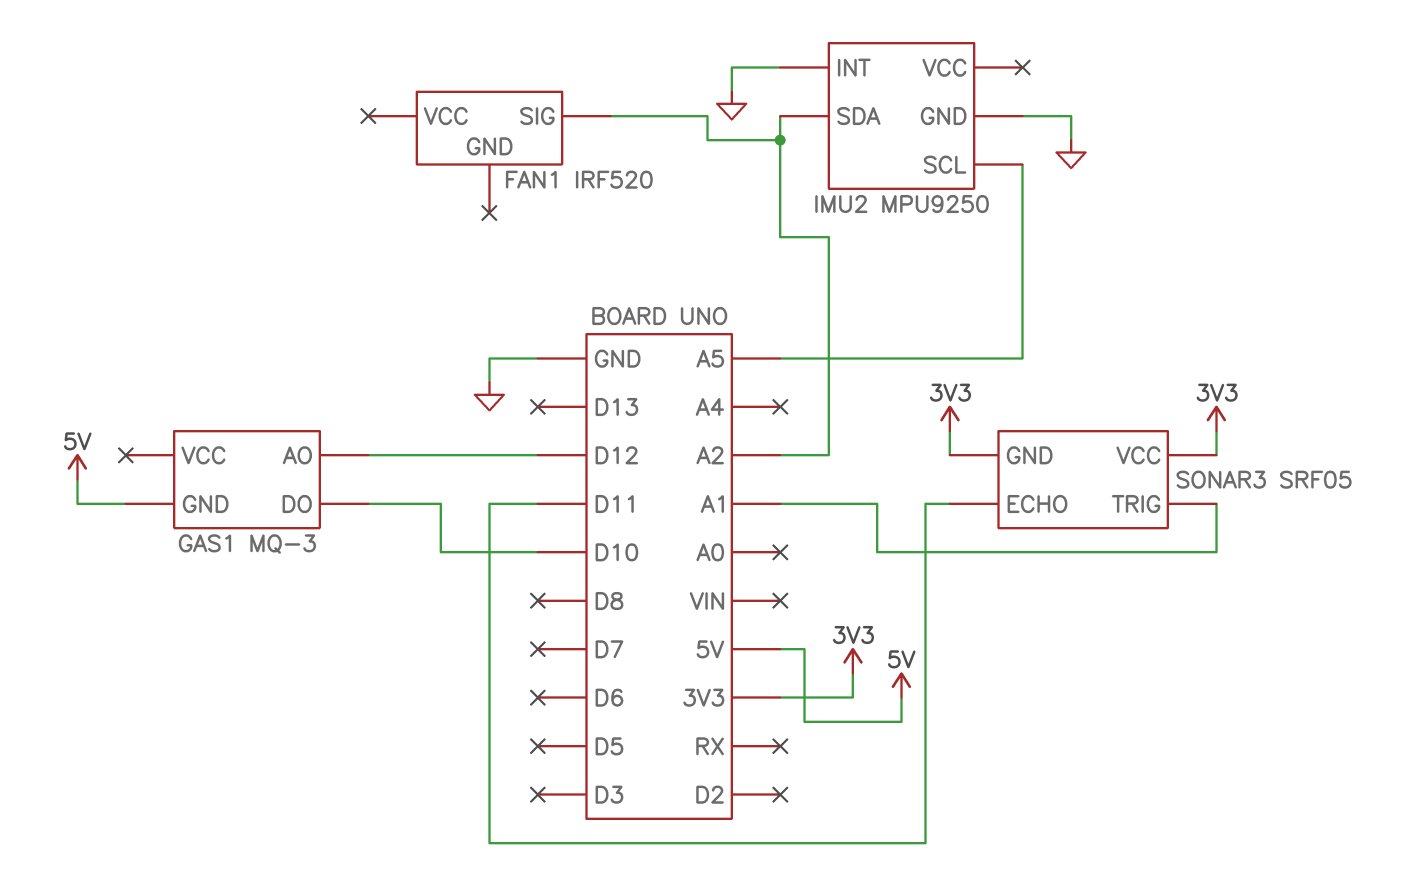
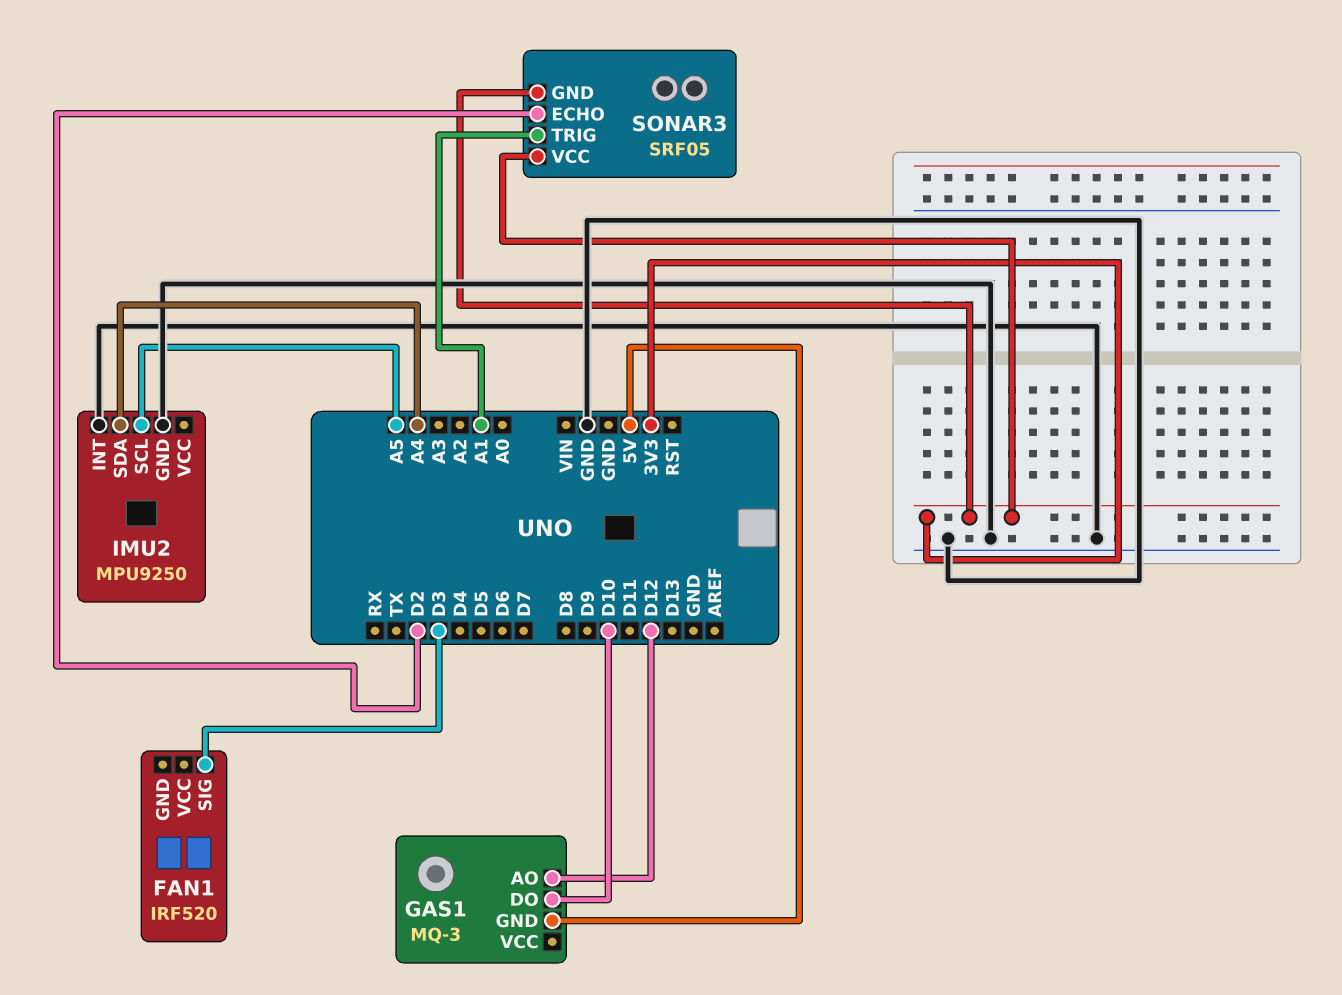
FAN1 pin SIG: A2 -> D3
IMU2 pin SDA: A2 -> A4
SONAR3 pin ECHO: D11 -> D2

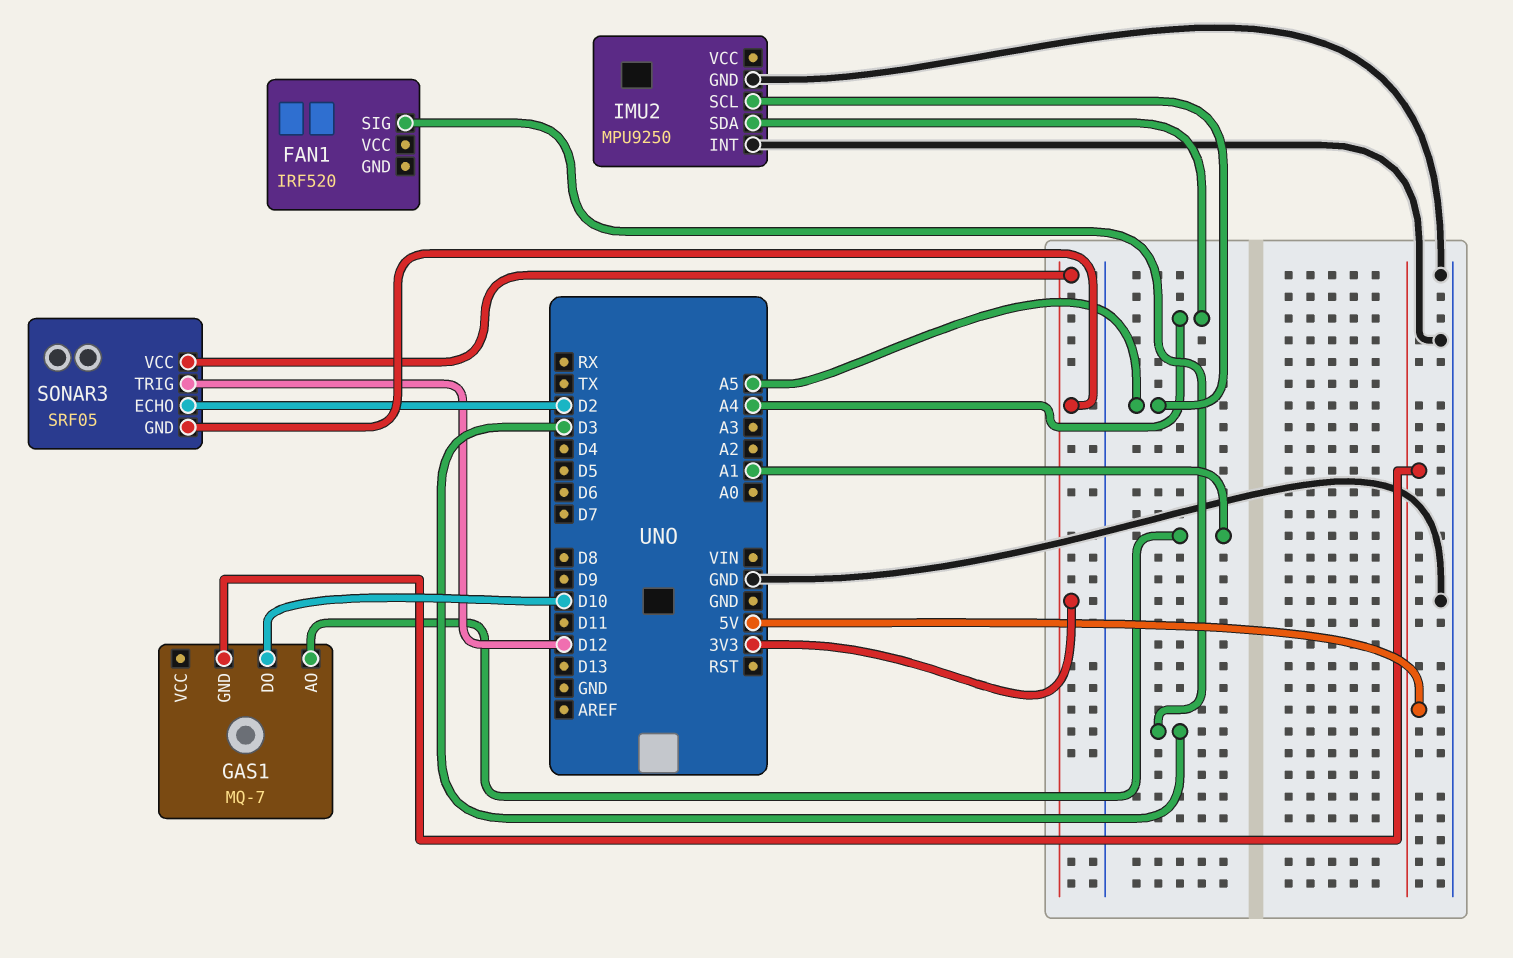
GAS1: MQ-3 -> MQ-7
GAS1 pin AO: D12 -> A1
SONAR3 pin TRIG: A1 -> D12

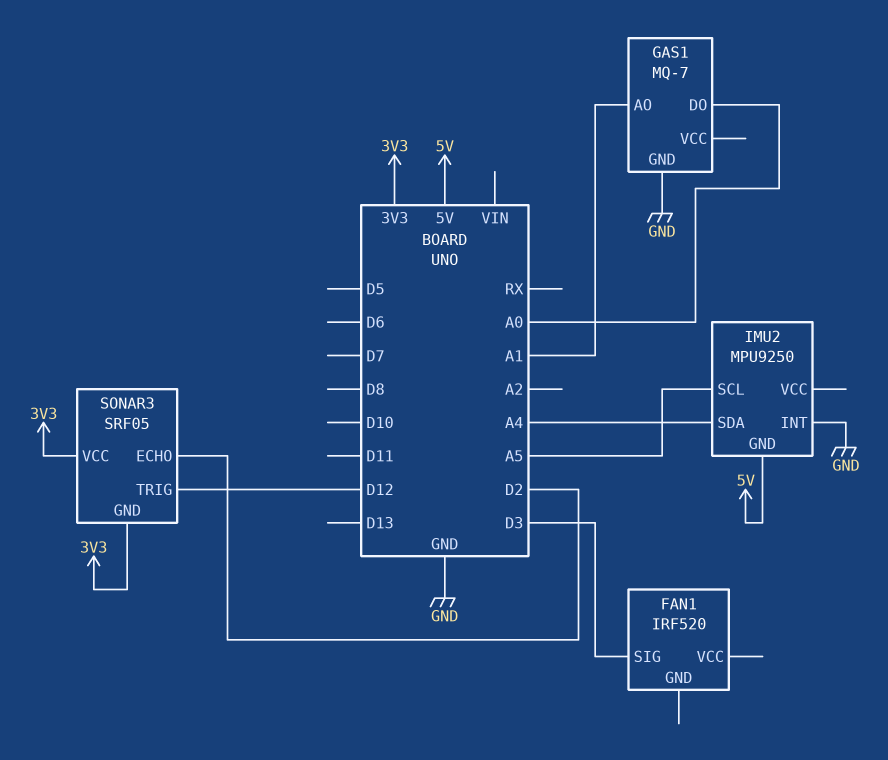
GAS1 pin DO: D10 -> A0
GAS1 pin GND: 5V -> GND
IMU2 pin GND: GND -> 5V

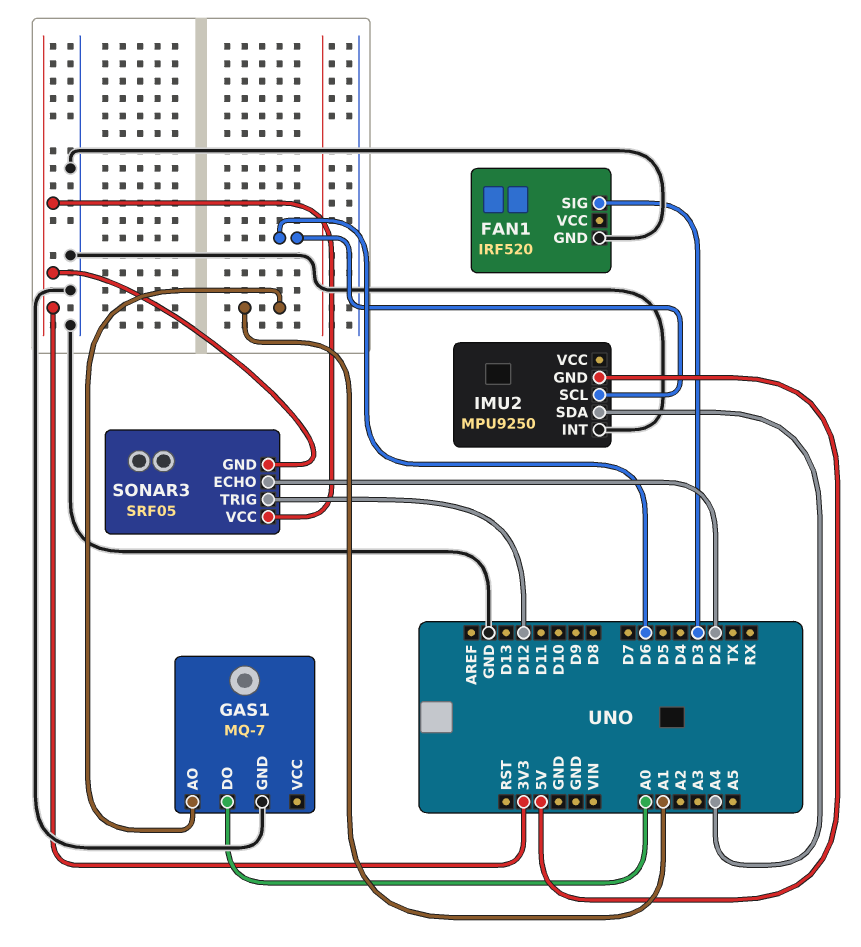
FAN1 pin GND: none -> GND
IMU2 pin SCL: A5 -> D6

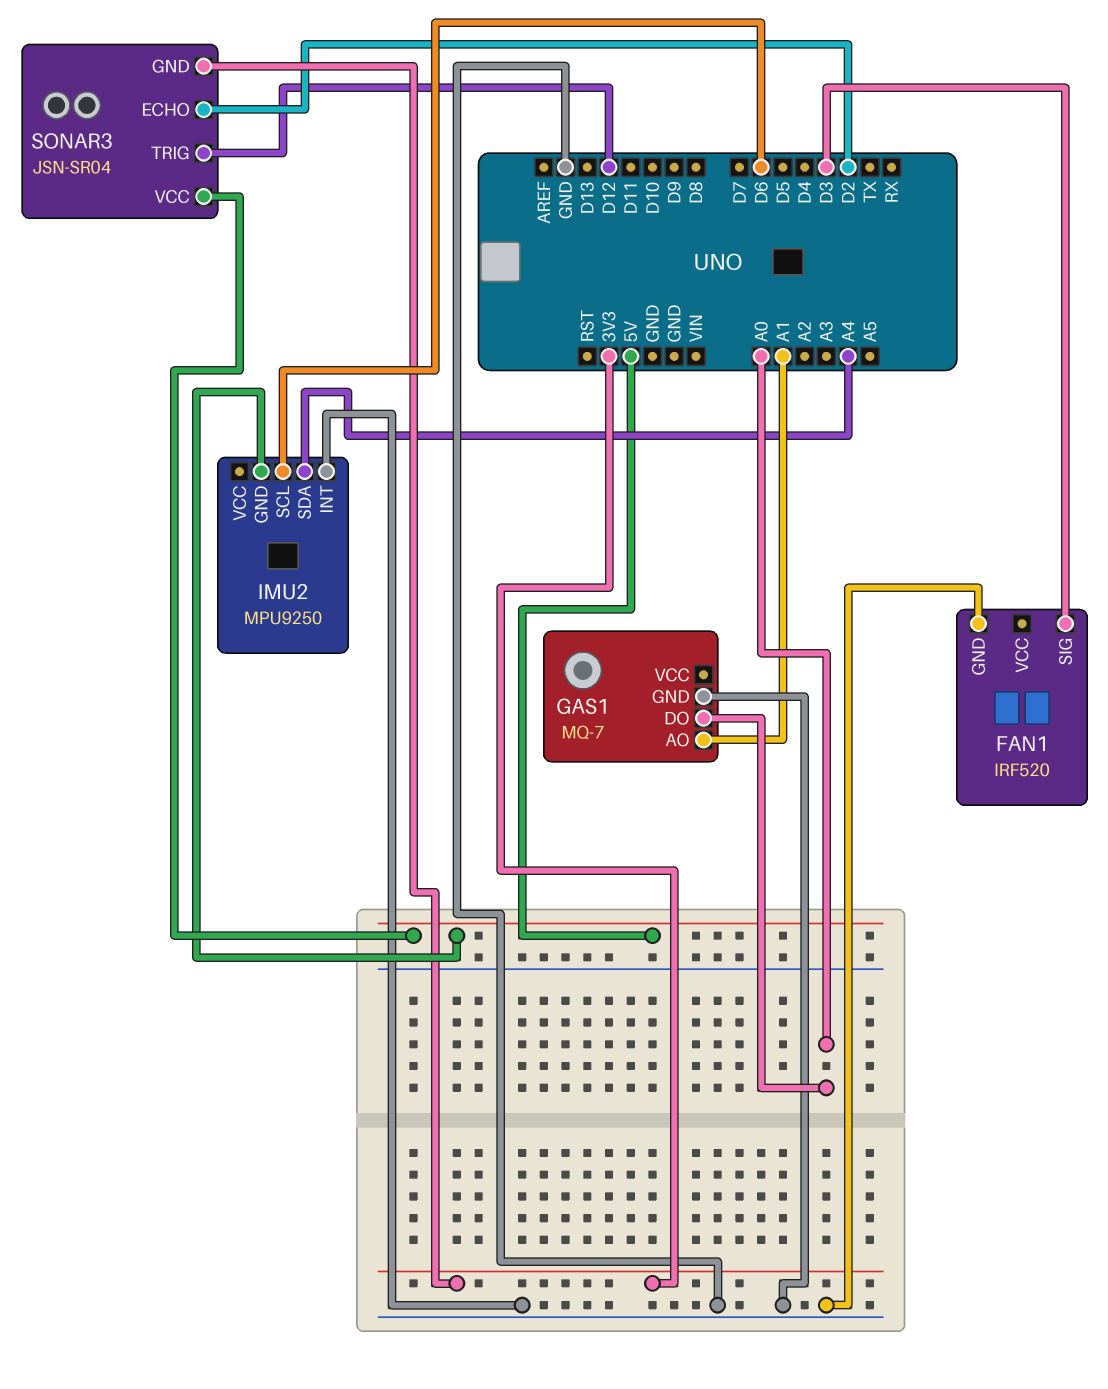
SONAR3: SRF05 -> JSN-SR04
SONAR3 pin VCC: 3V3 -> 5V

